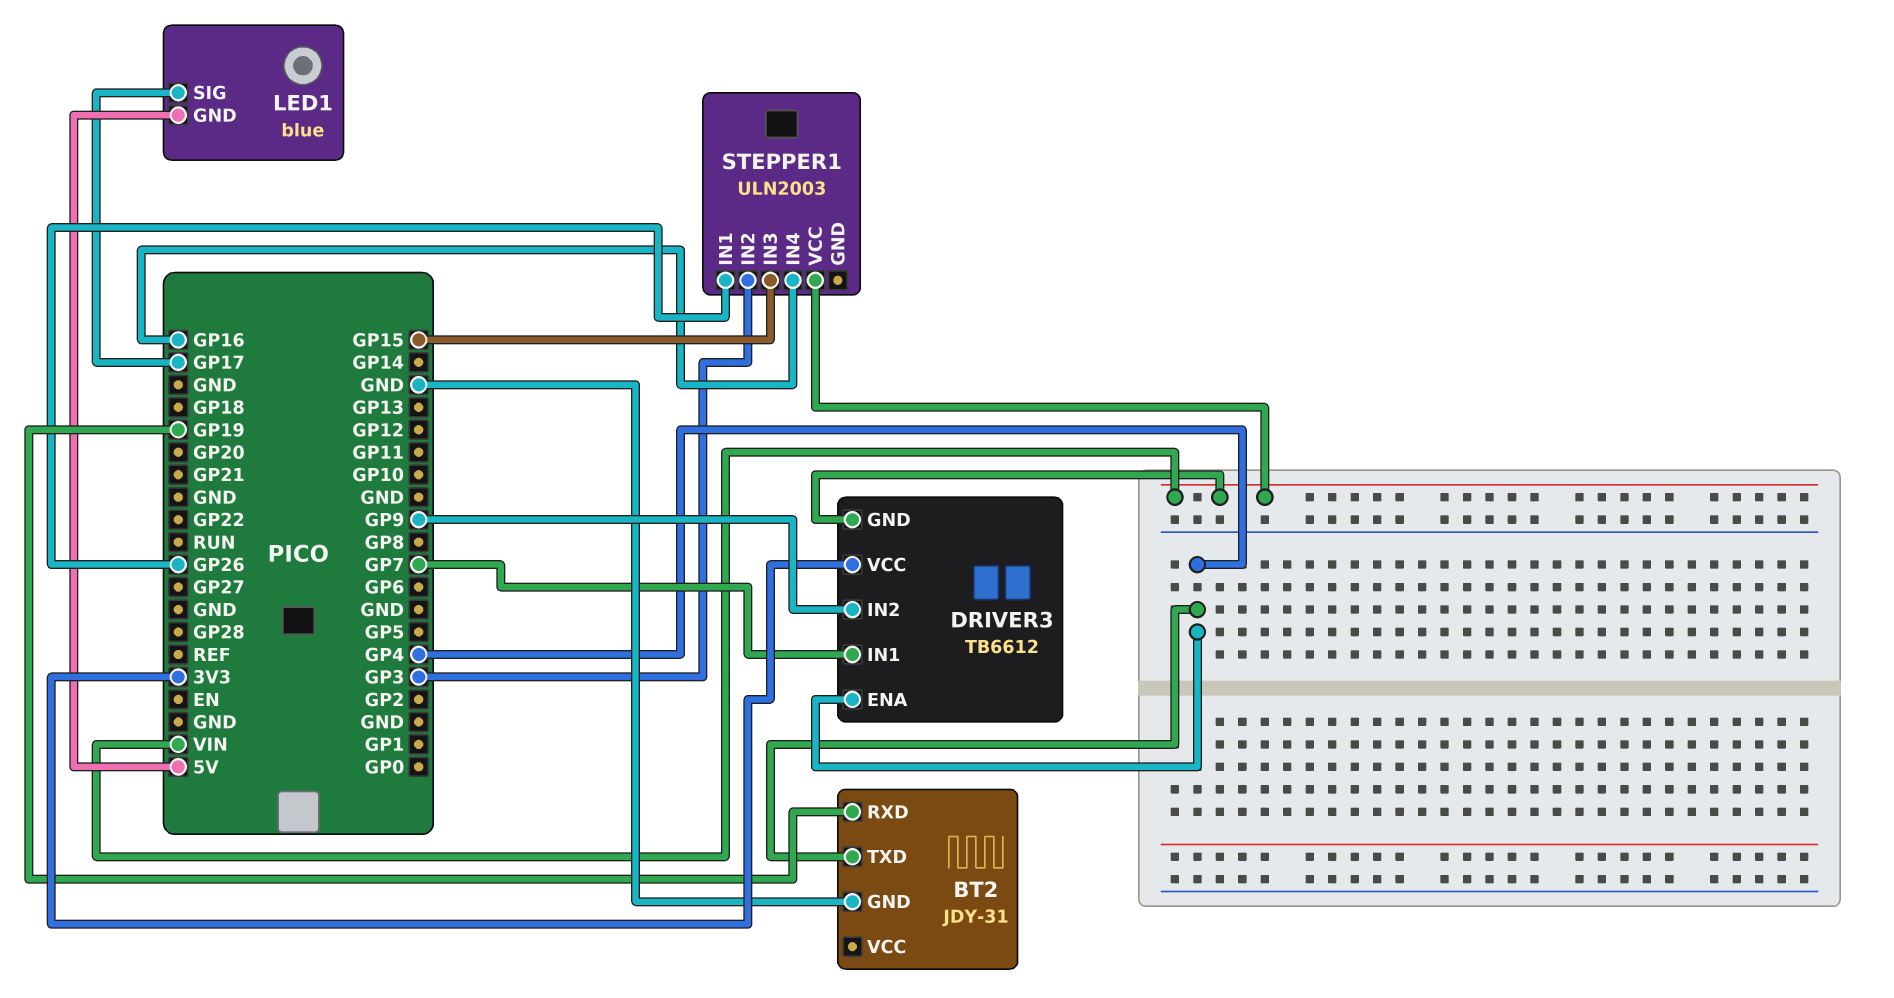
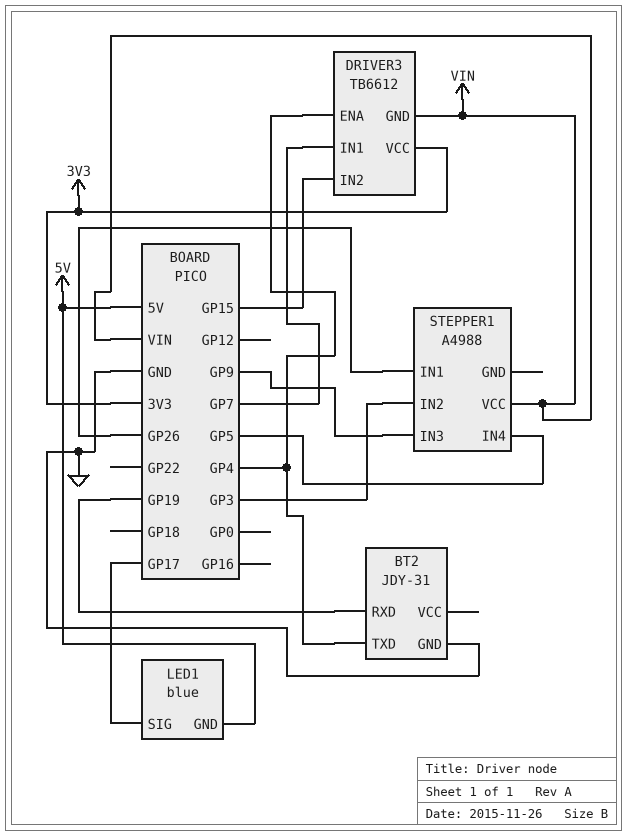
DRIVER3 pin IN2: GP9 -> GP15
STEPPER1: ULN2003 -> A4988
STEPPER1 pin IN3: GP15 -> GP9
STEPPER1 pin IN4: GP16 -> GP5

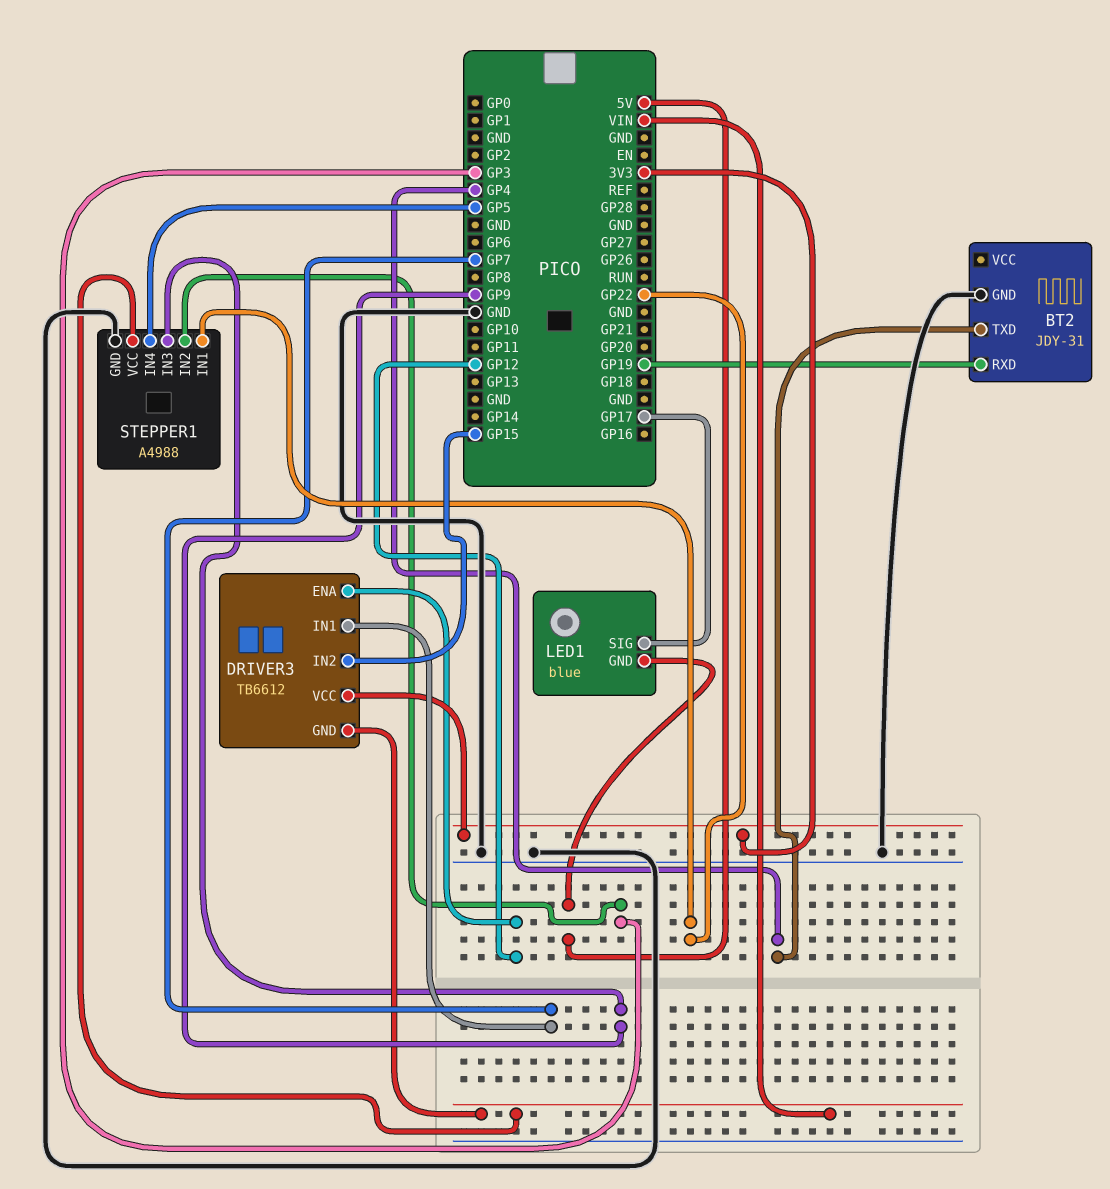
DRIVER3 pin ENA: GP4 -> GP12
STEPPER1 pin GND: none -> GND
STEPPER1 pin IN1: GP26 -> GP22

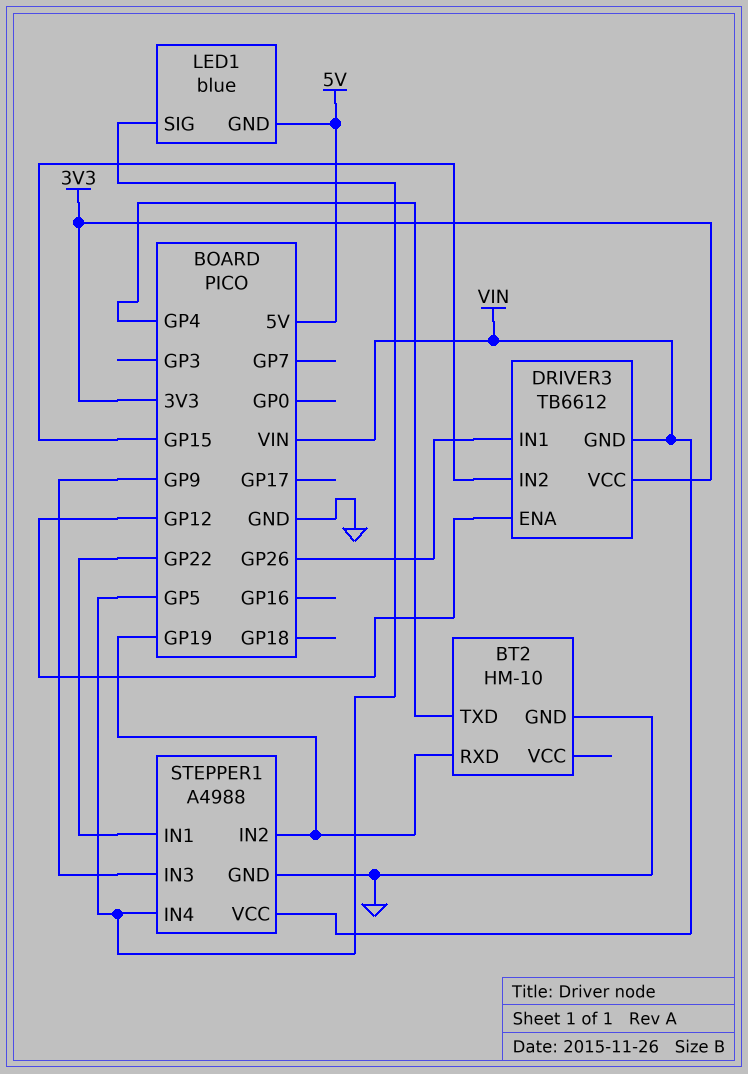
BT2: JDY-31 -> HM-10
DRIVER3 pin IN1: GP7 -> GP26
LED1 pin SIG: GP17 -> GP5
STEPPER1 pin IN2: GP3 -> GP19

